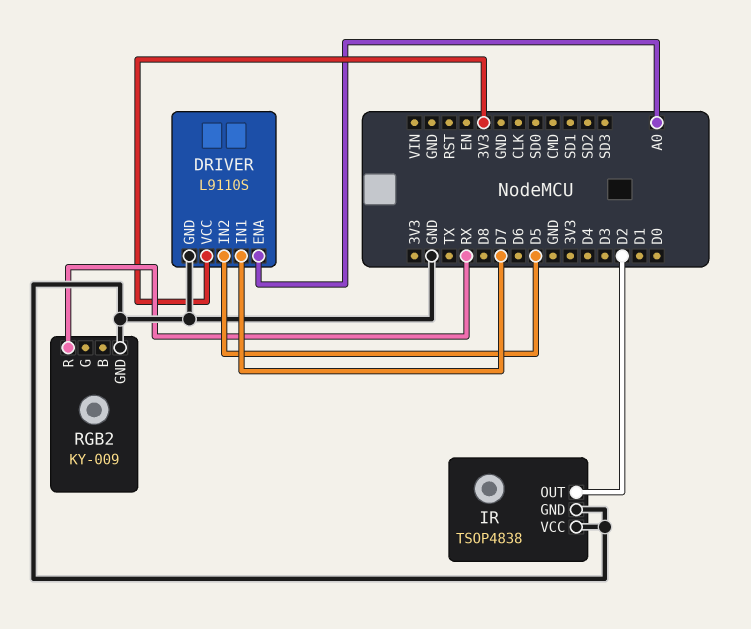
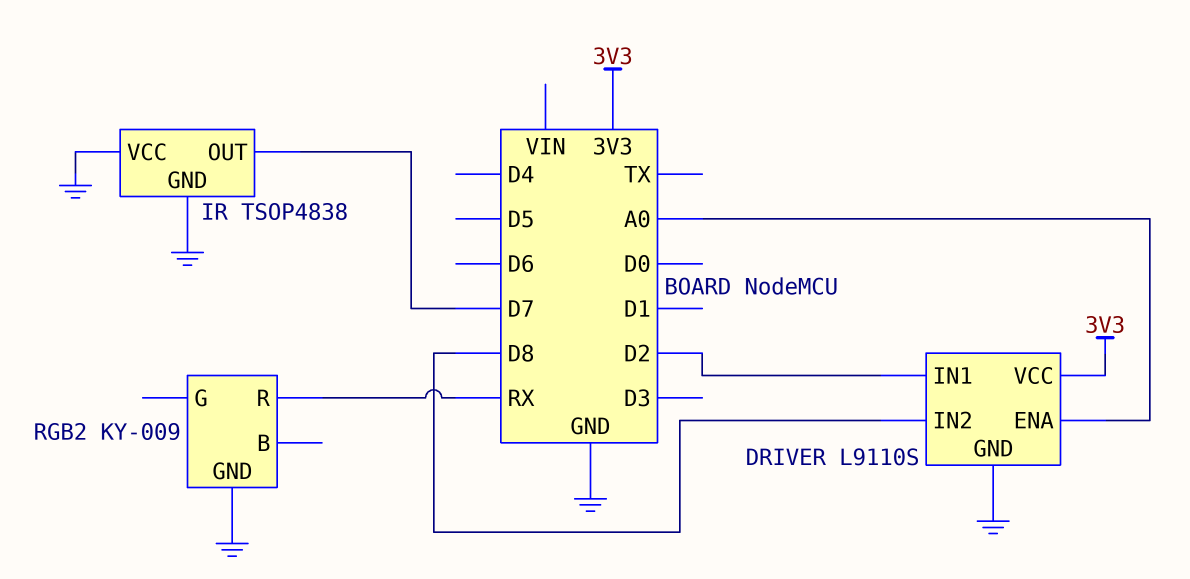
DRIVER pin IN1: D7 -> D2
DRIVER pin IN2: D5 -> D8
IR pin OUT: D2 -> D7

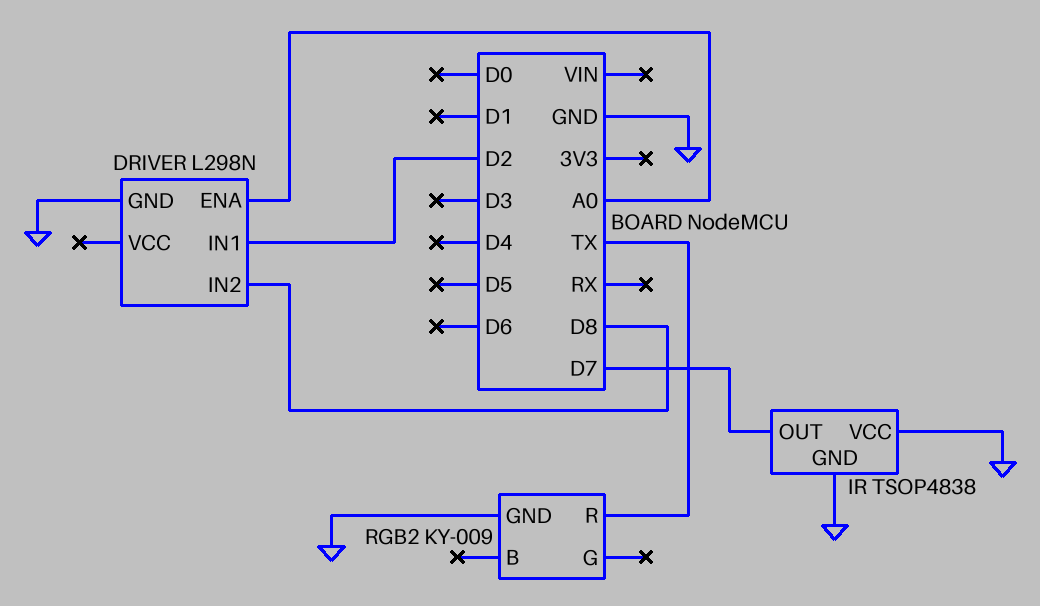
DRIVER: L9110S -> L298N
DRIVER pin VCC: 3V3 -> none
RGB2 pin R: RX -> TX

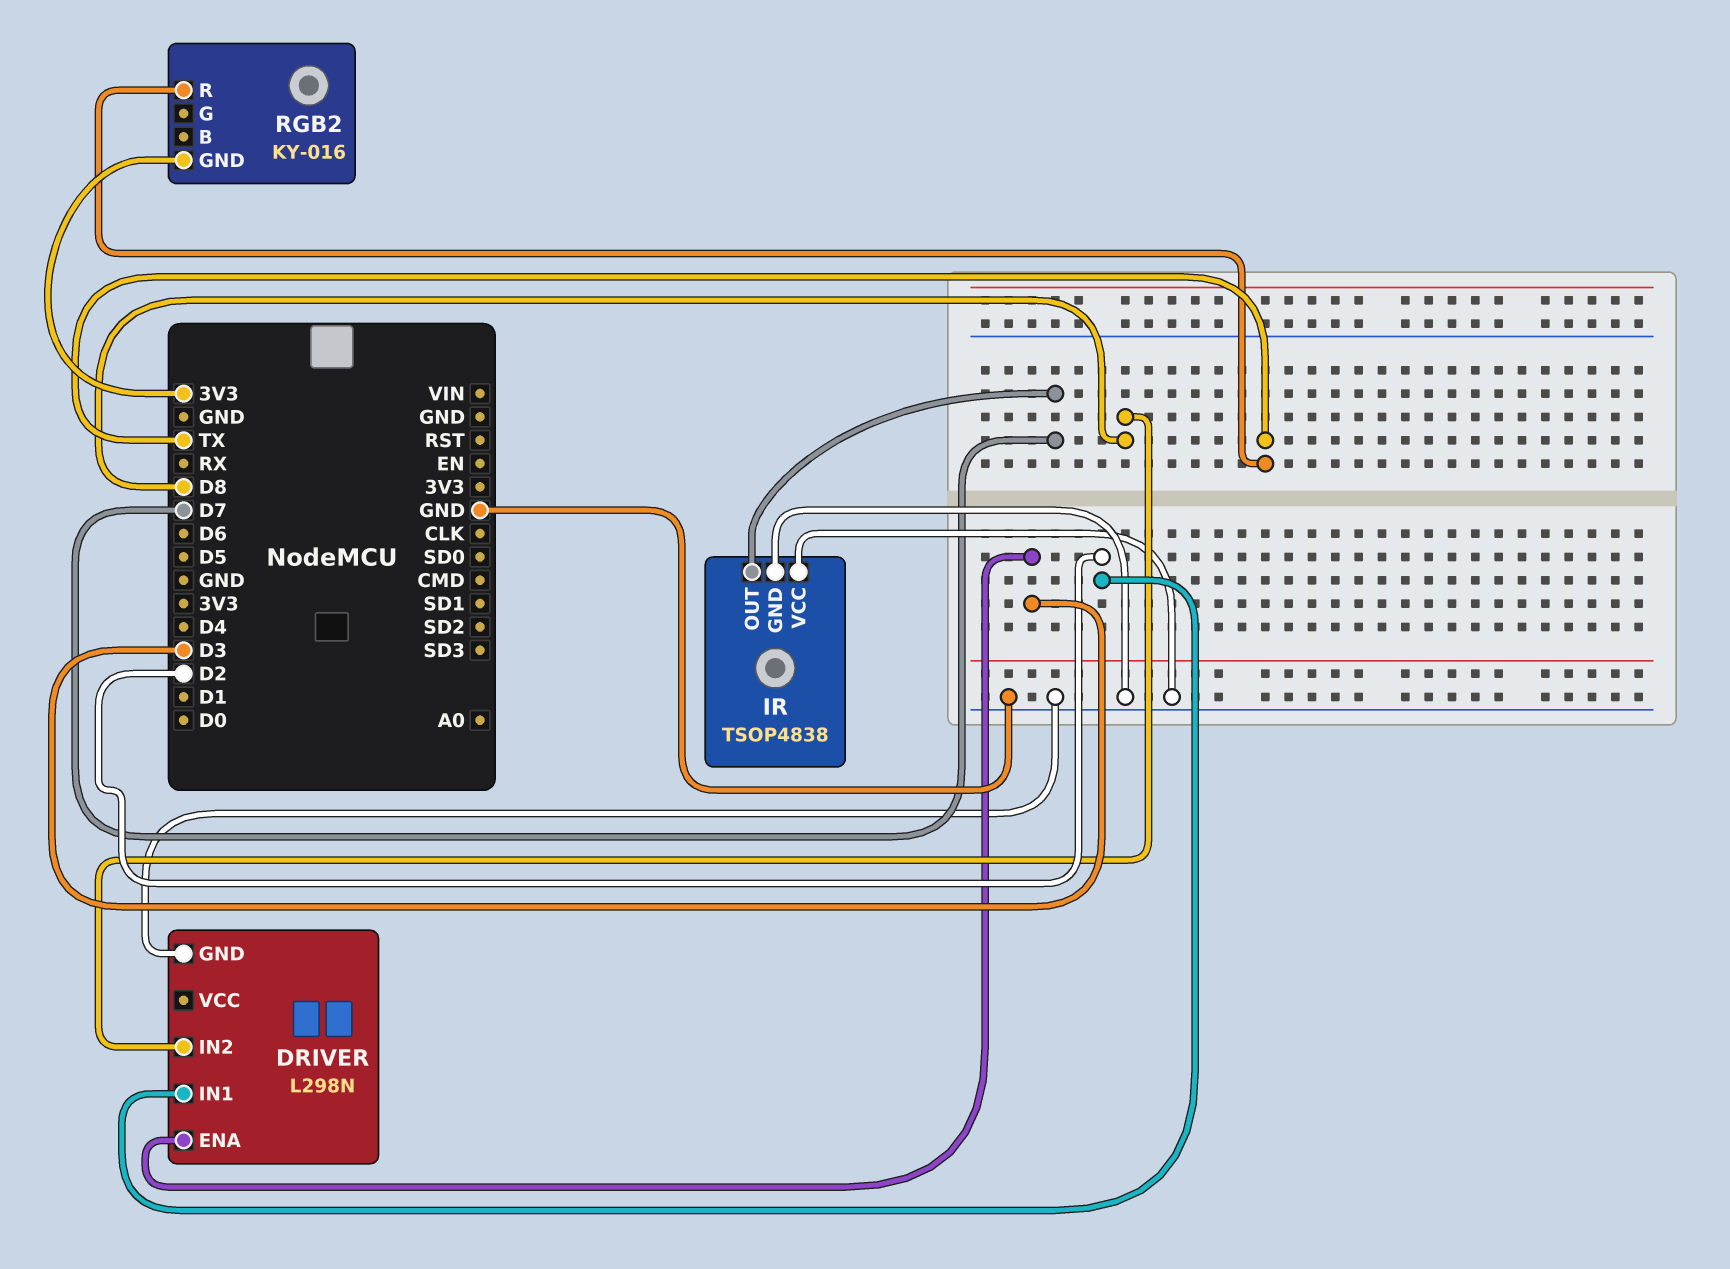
DRIVER pin ENA: A0 -> D3
RGB2: KY-009 -> KY-016
RGB2 pin GND: GND -> 3V3

